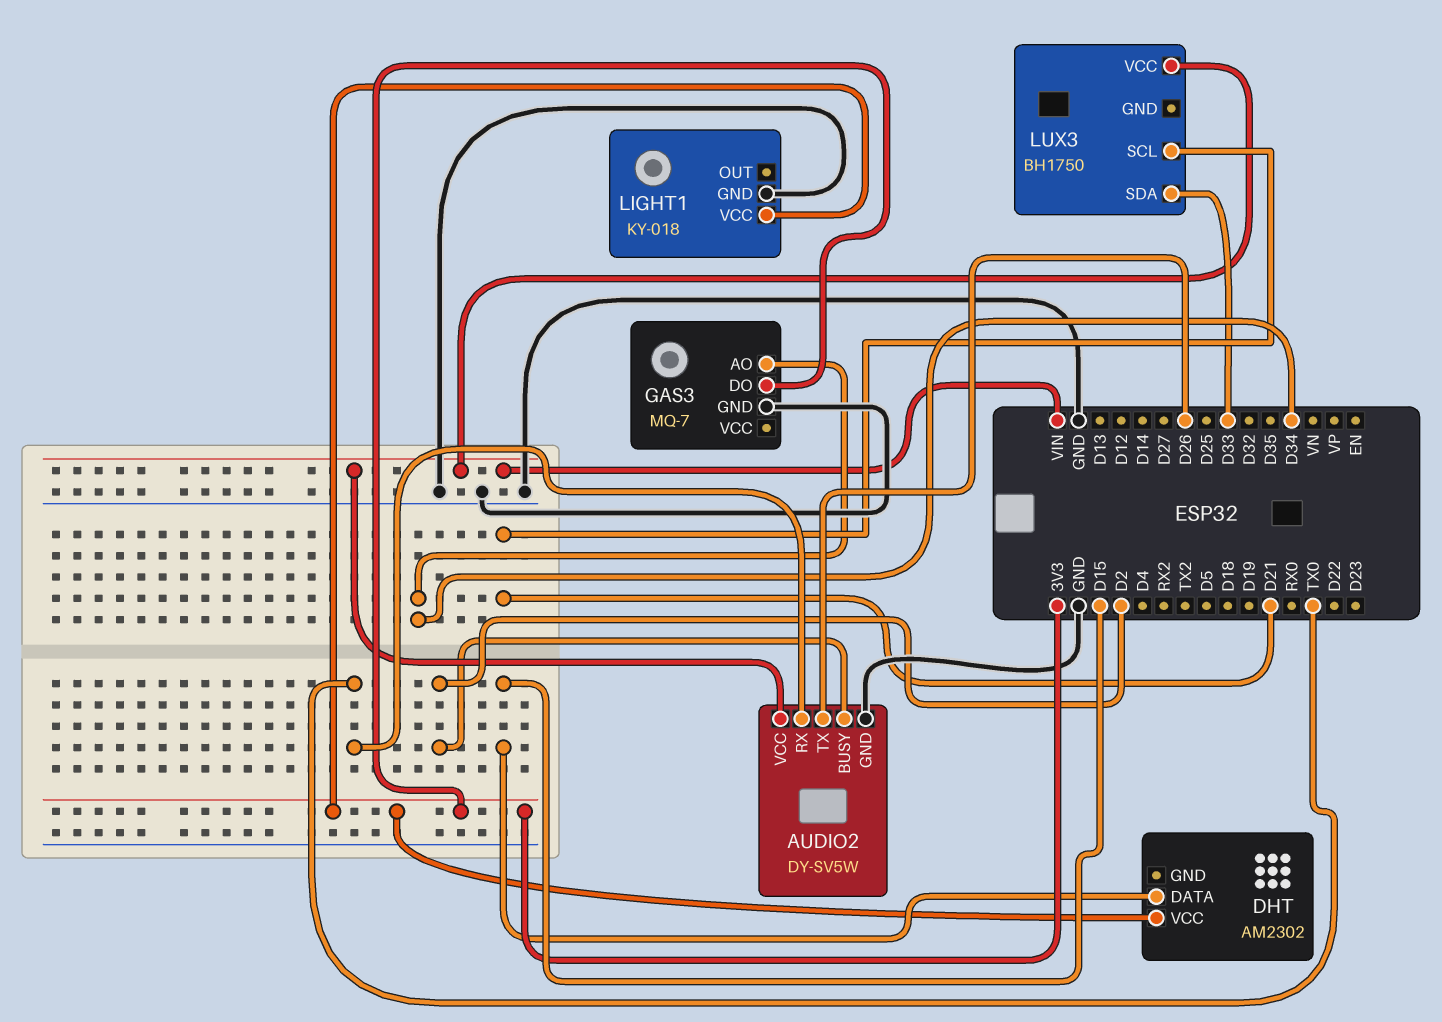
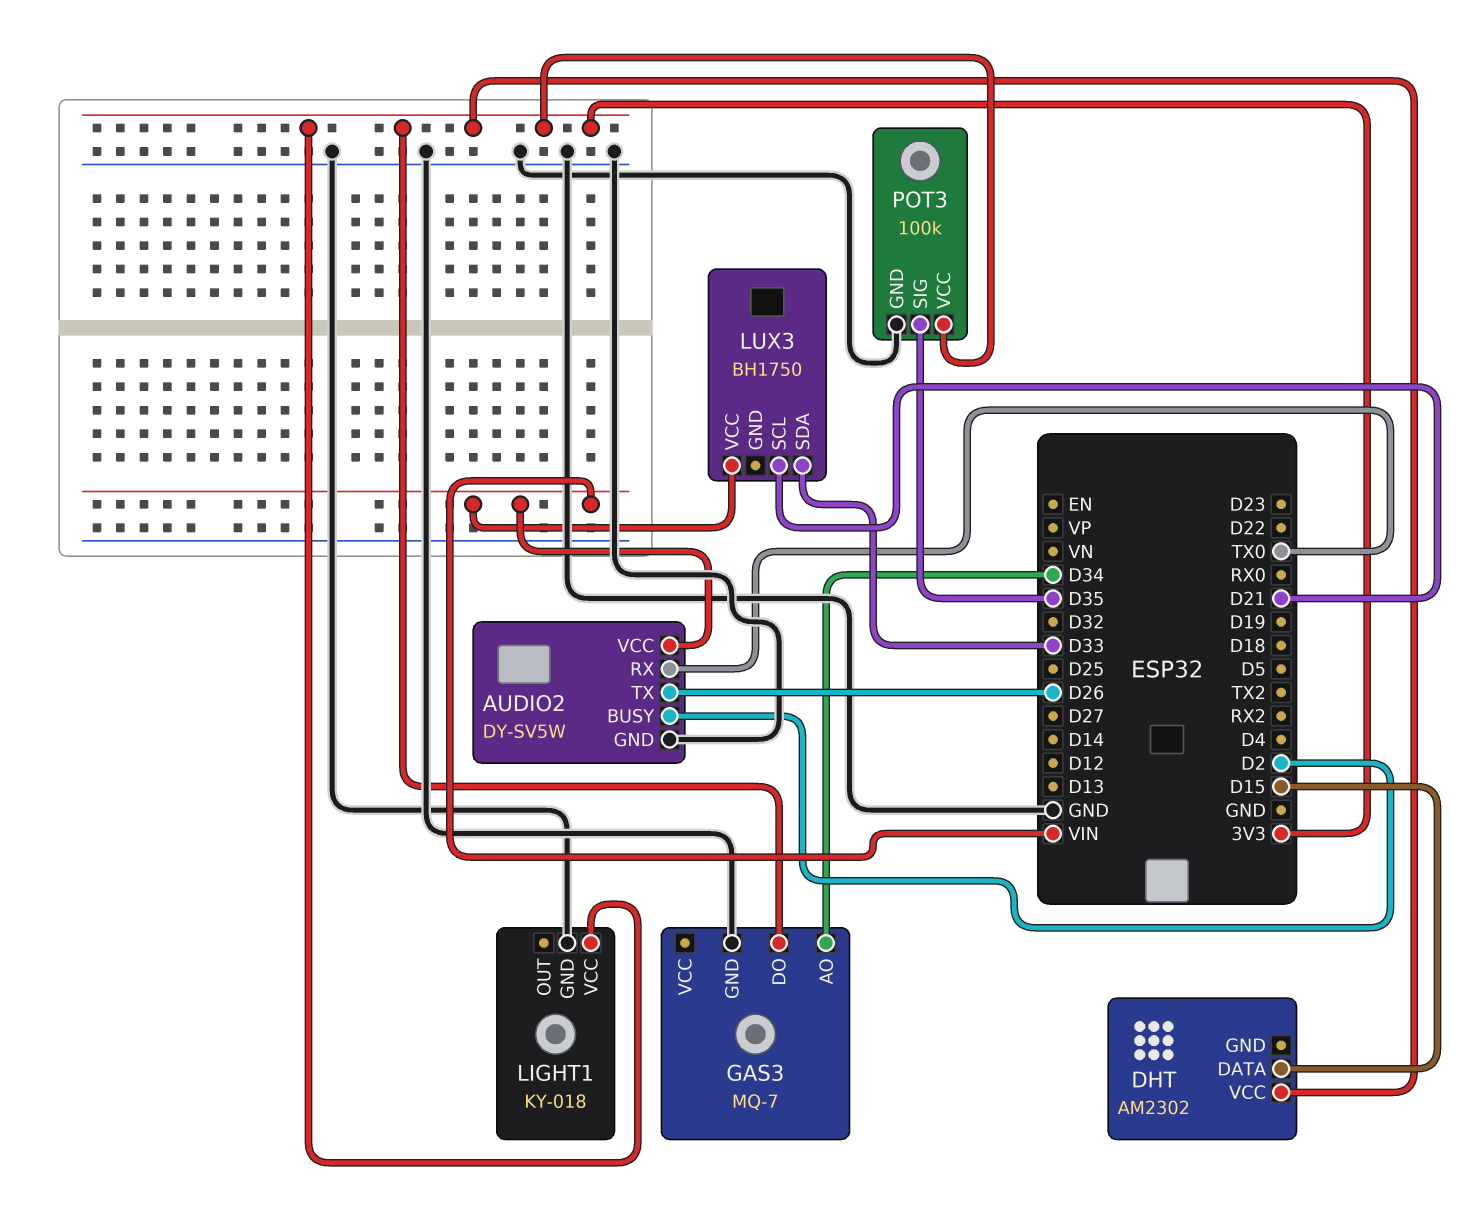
POT3: none -> 100k
POT3 pin GND: none -> GND
POT3 pin SIG: none -> D35
POT3 pin VCC: none -> 3V3

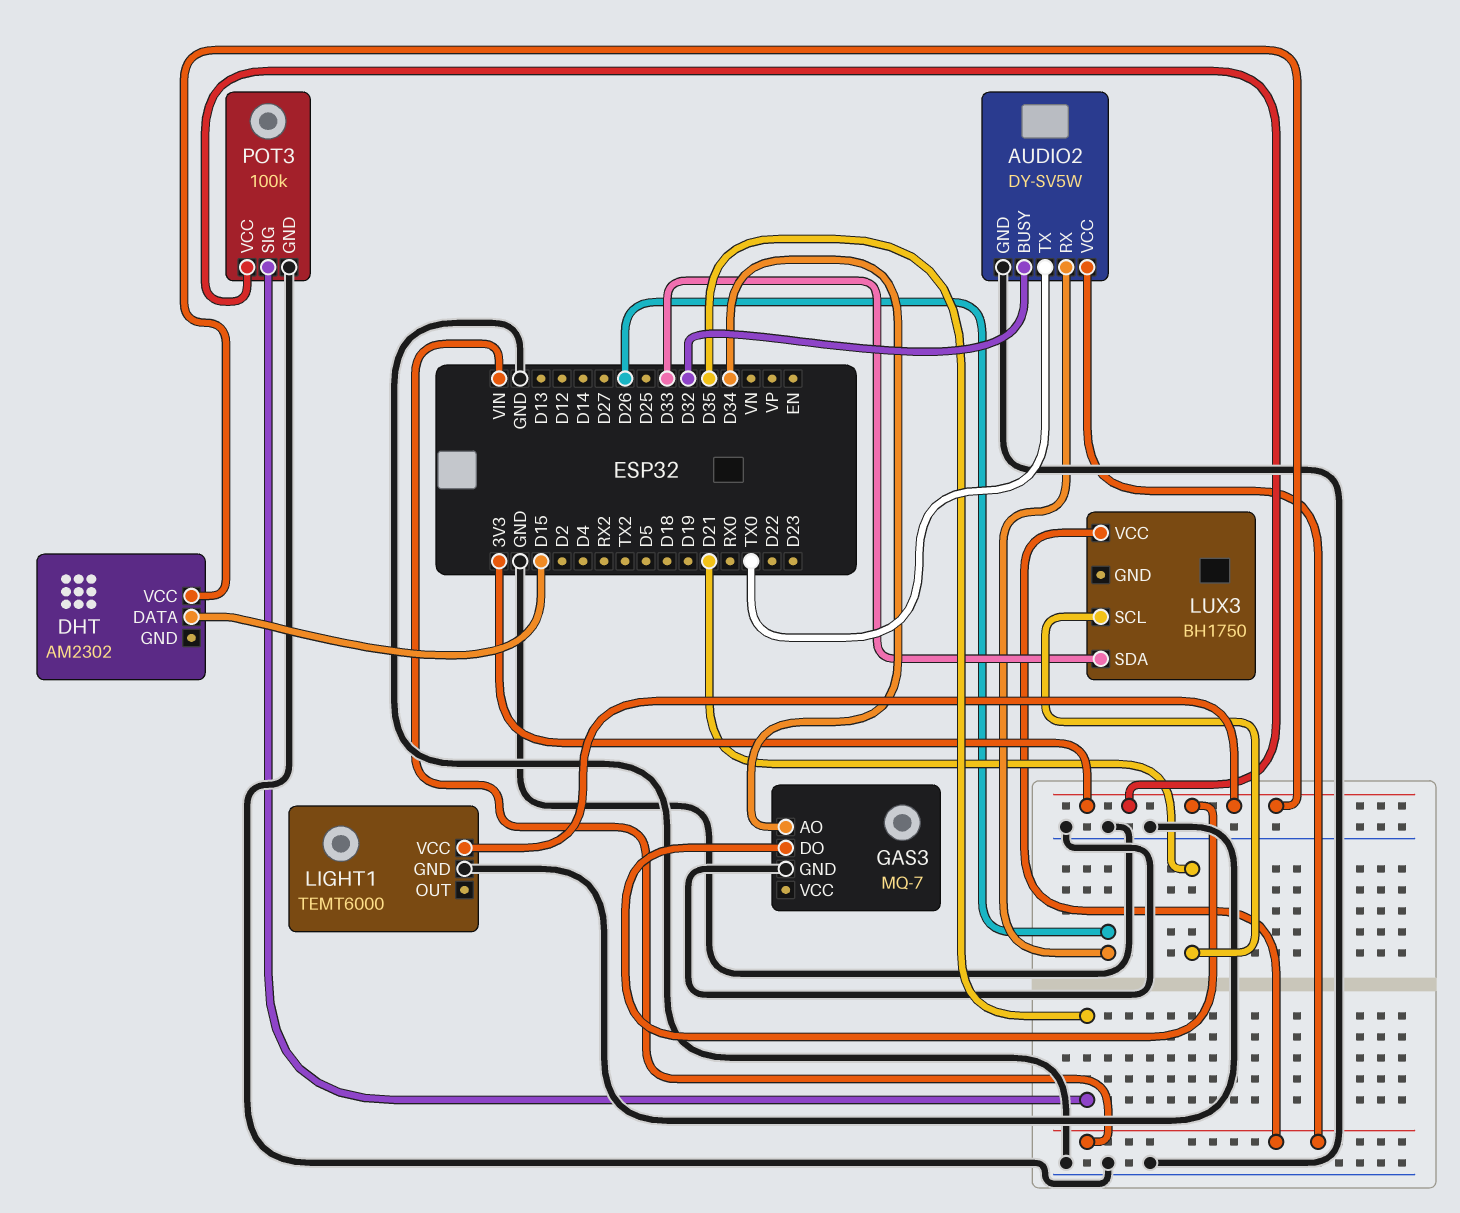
AUDIO2 pin BUSY: D2 -> D32
AUDIO2 pin RX: TX0 -> D26
AUDIO2 pin TX: D26 -> TX0
LIGHT1: KY-018 -> TEMT6000

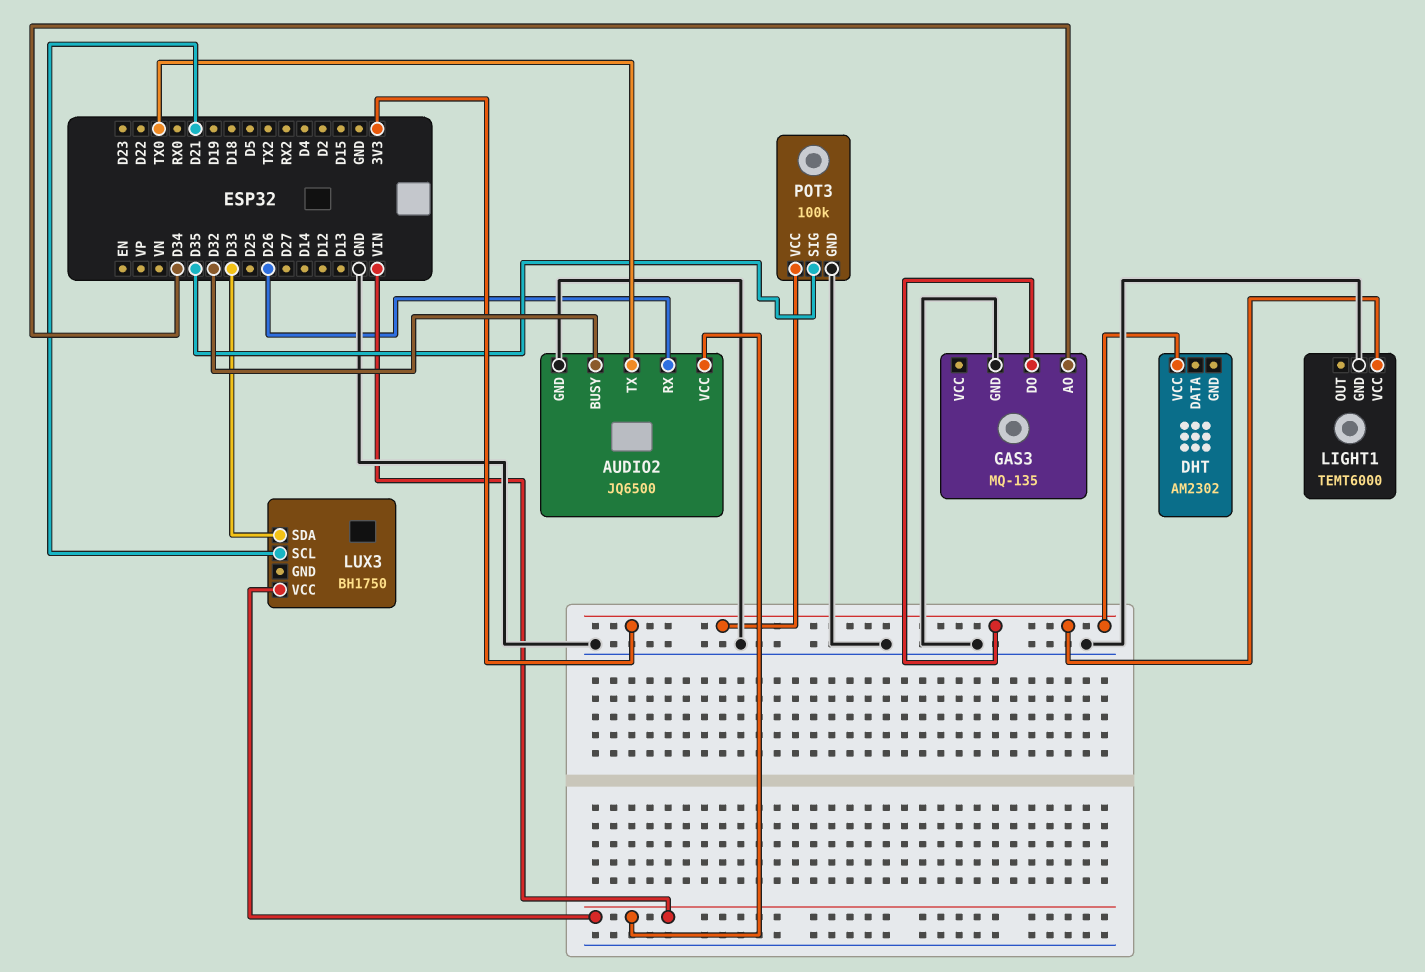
AUDIO2: DY-SV5W -> JQ6500
DHT pin DATA: D15 -> none
GAS3: MQ-7 -> MQ-135

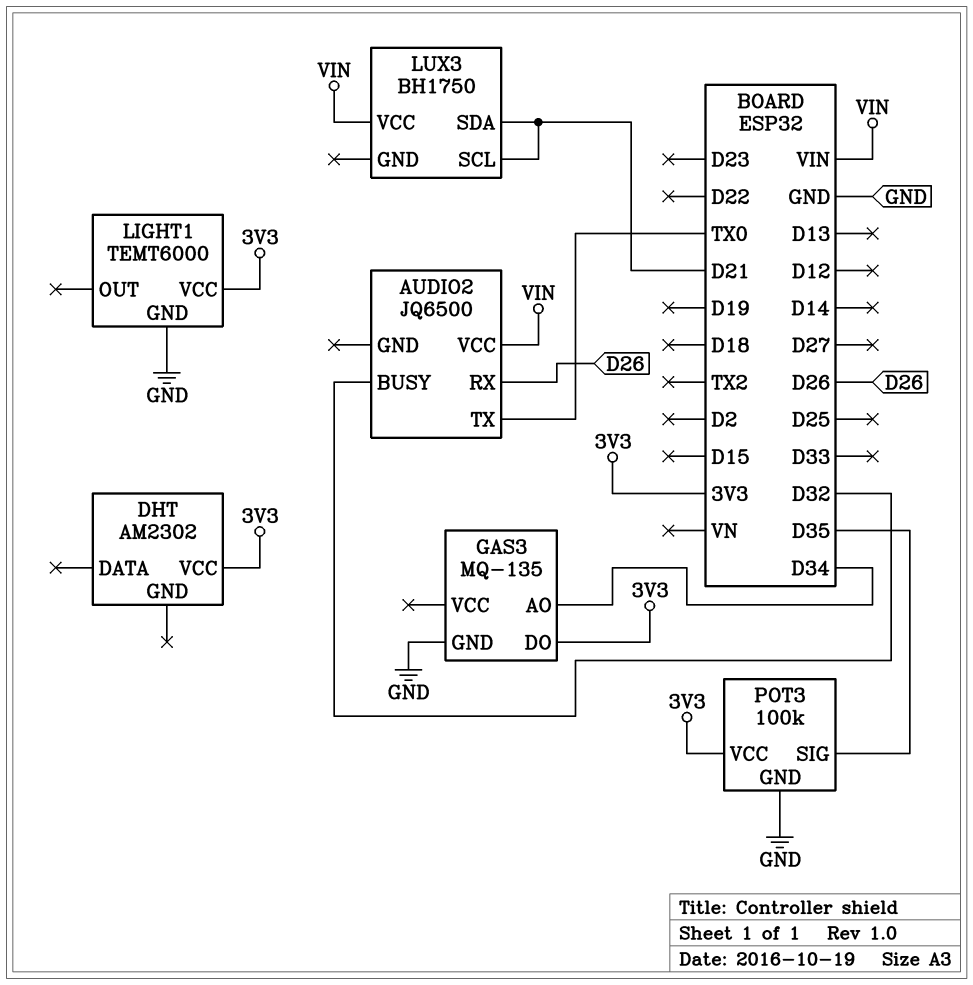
AUDIO2 pin GND: GND -> none
LUX3 pin SDA: D33 -> D21

